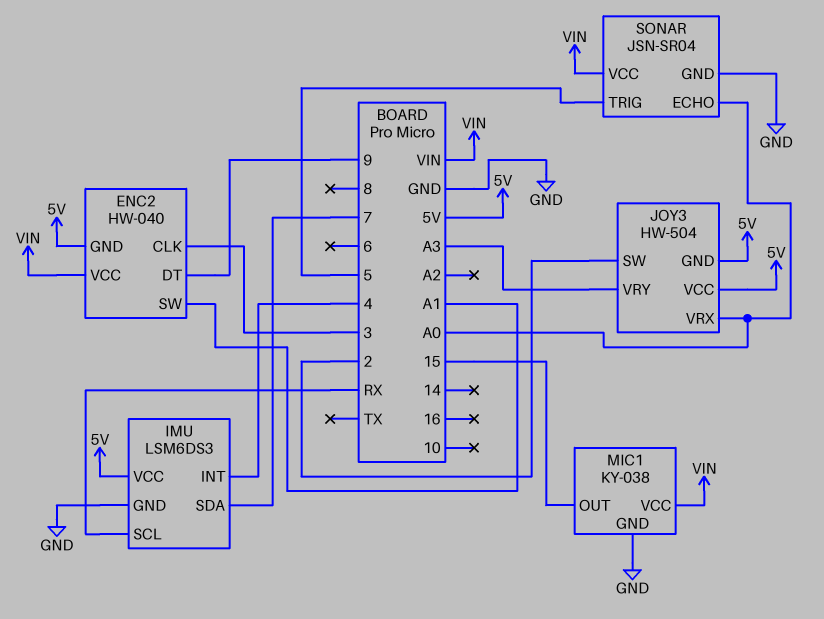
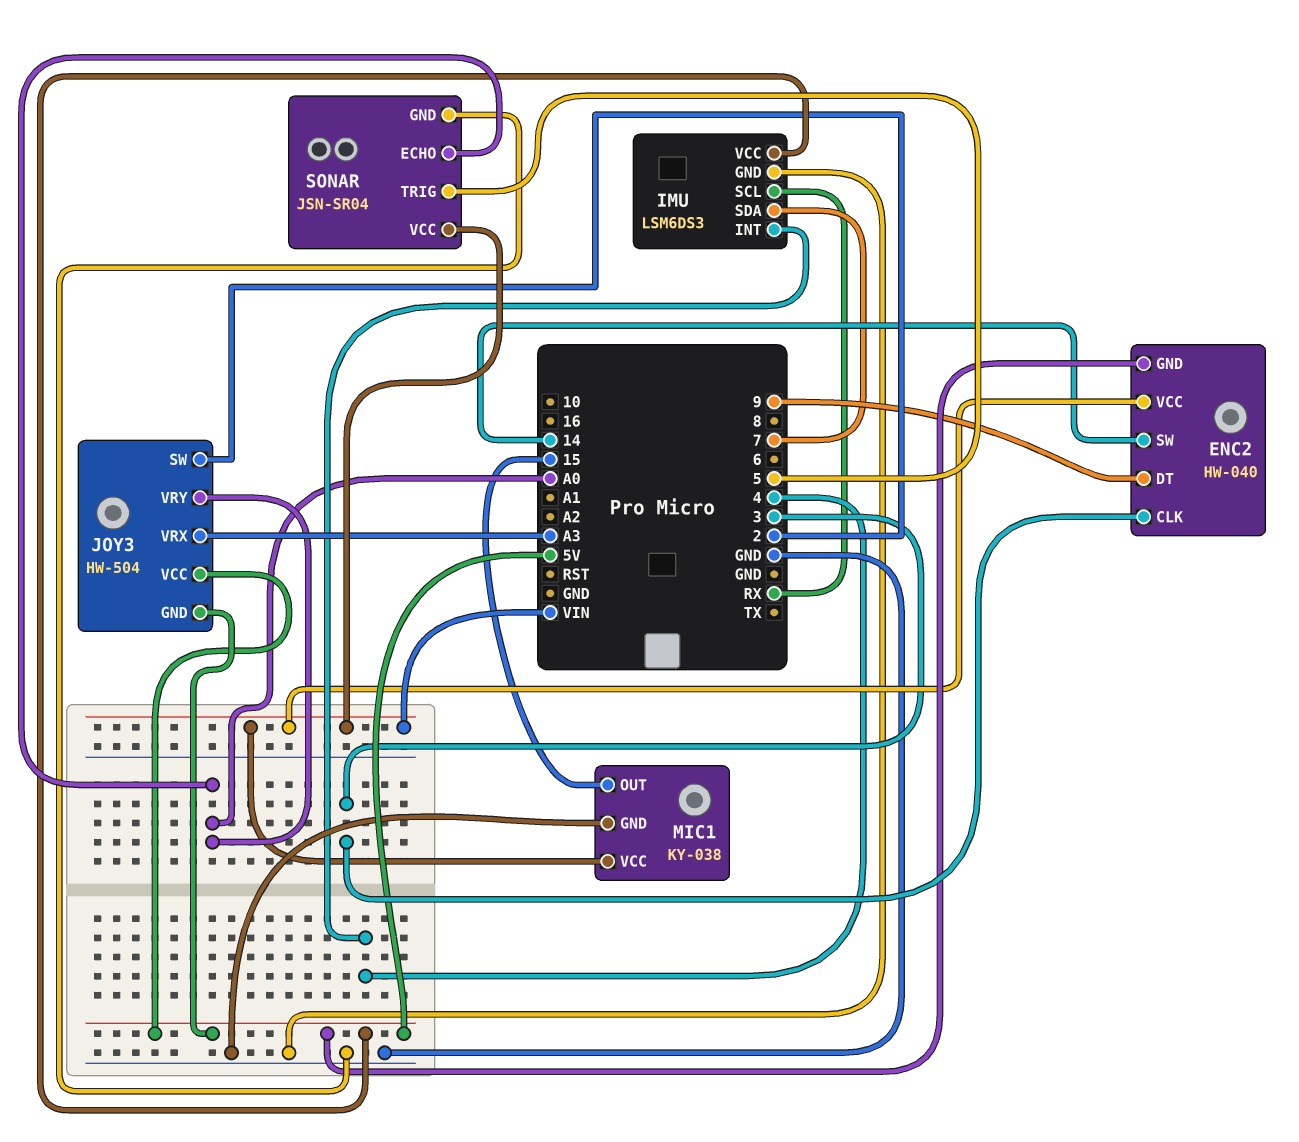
ENC2 pin SW: A1 -> 14
JOY3 pin VRX: A0 -> A3
JOY3 pin VRY: A3 -> A0

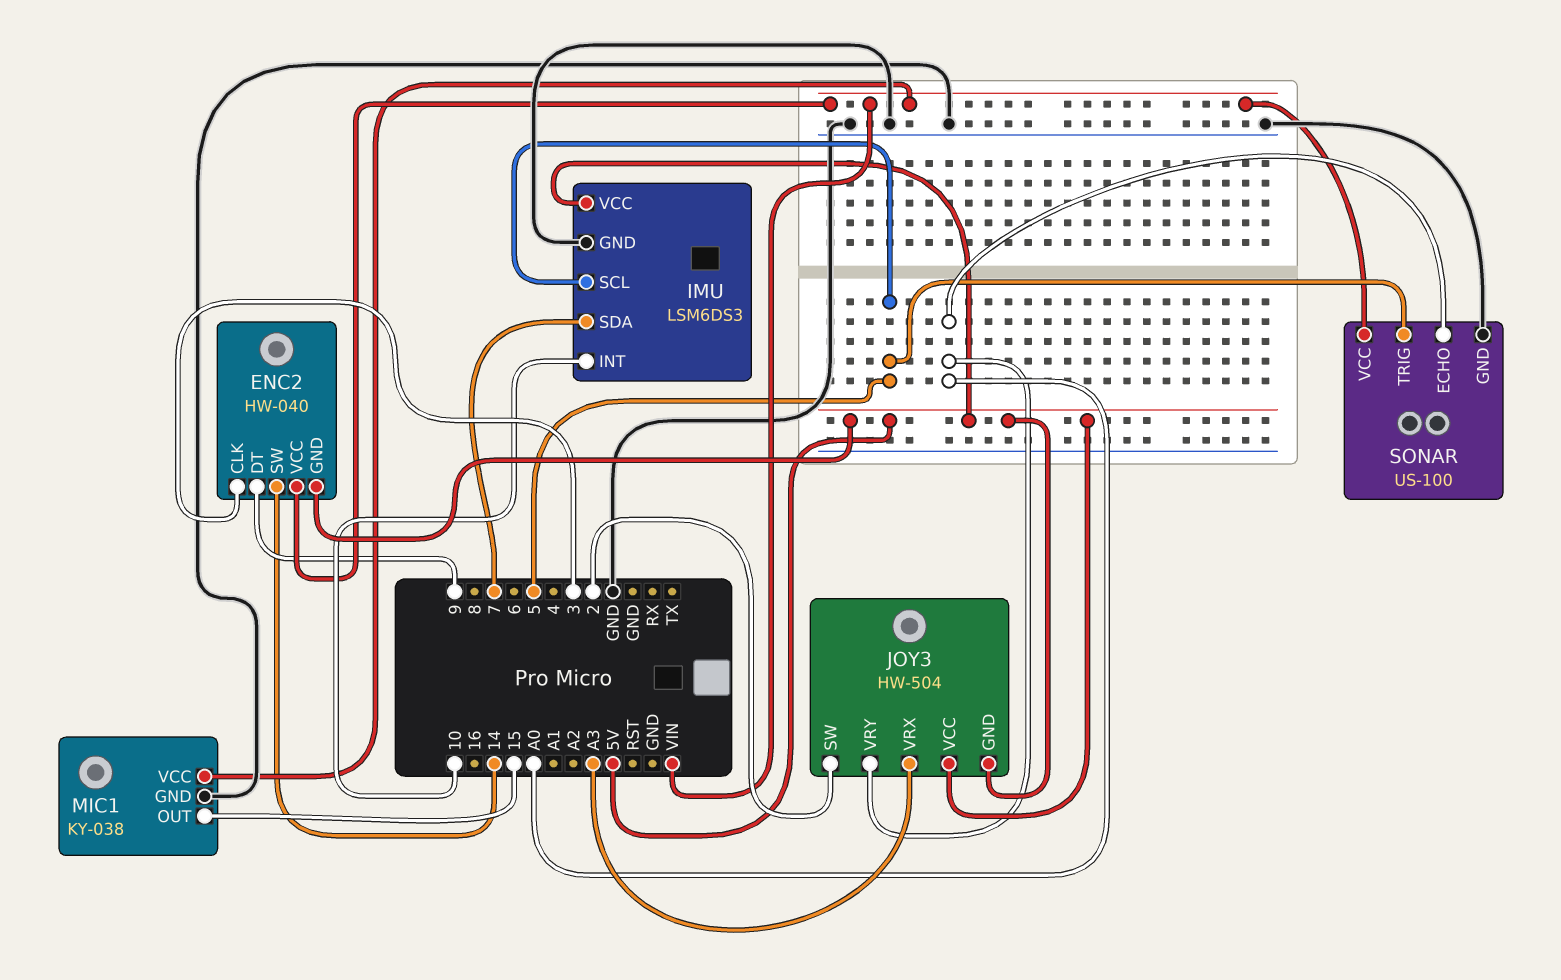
IMU pin INT: 4 -> 10
IMU pin SCL: RX -> 5
SONAR: JSN-SR04 -> US-100

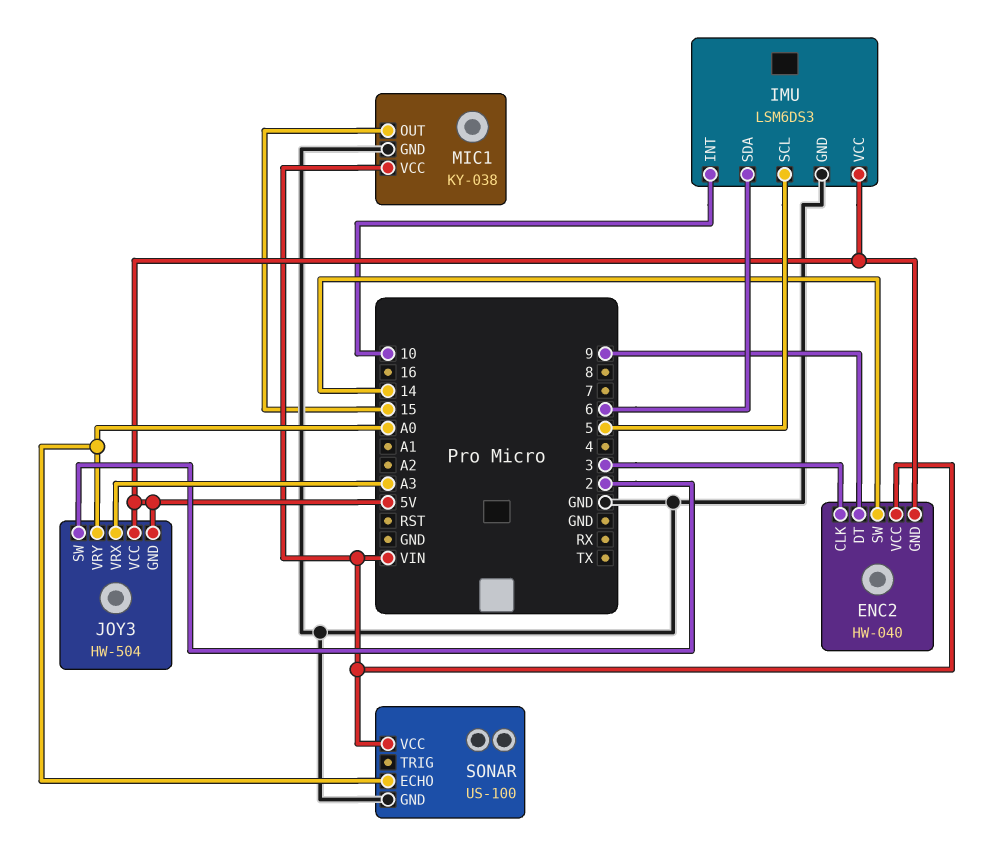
IMU pin SDA: 7 -> 6
SONAR pin TRIG: 5 -> none

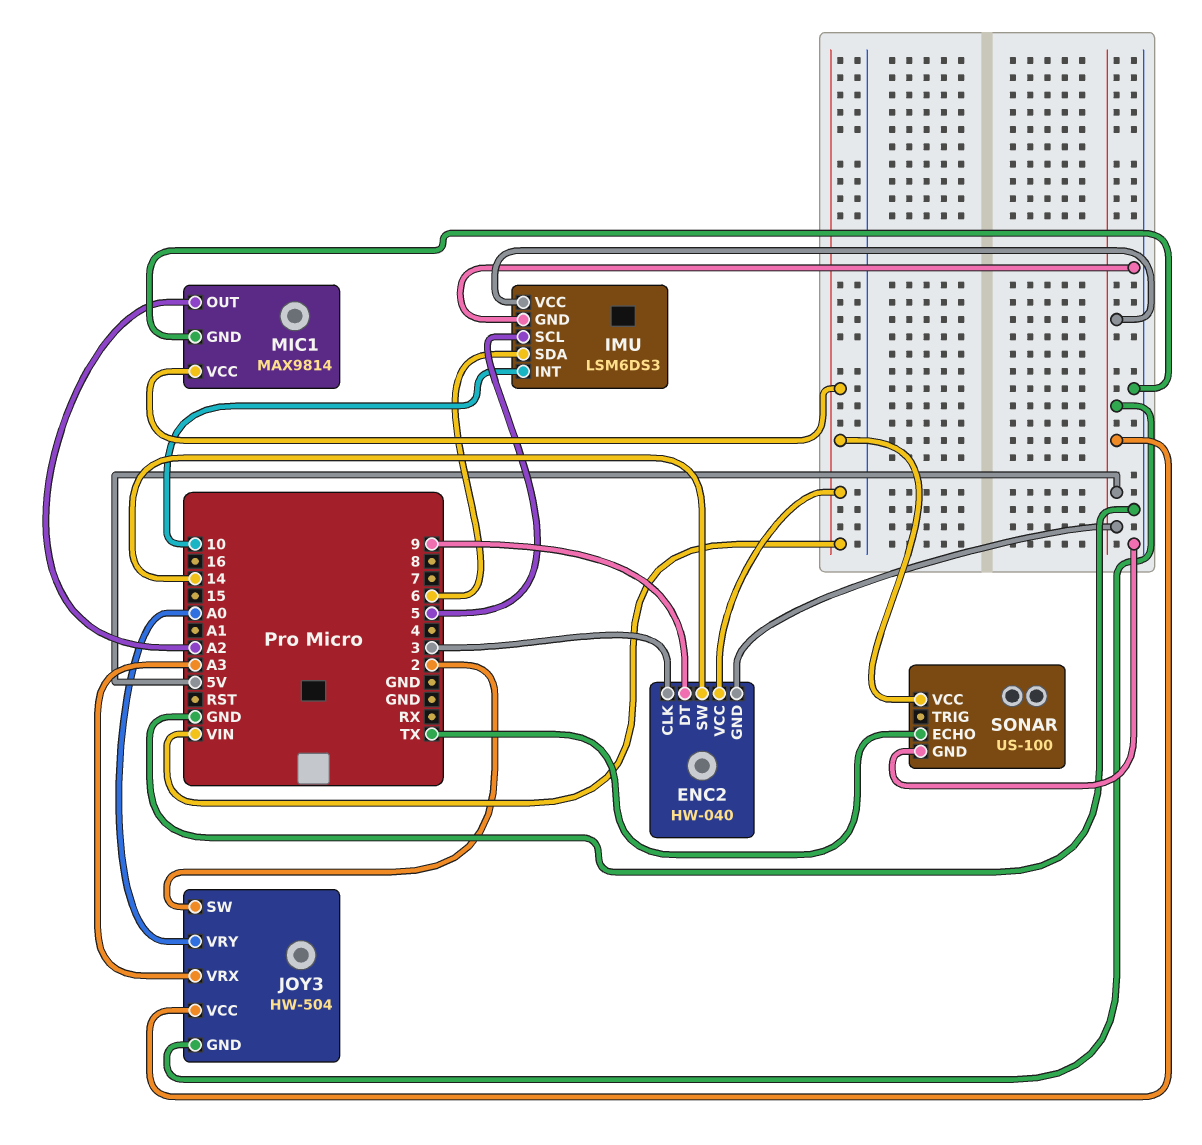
MIC1: KY-038 -> MAX9814
MIC1 pin OUT: 15 -> A2
SONAR pin ECHO: A0 -> TX

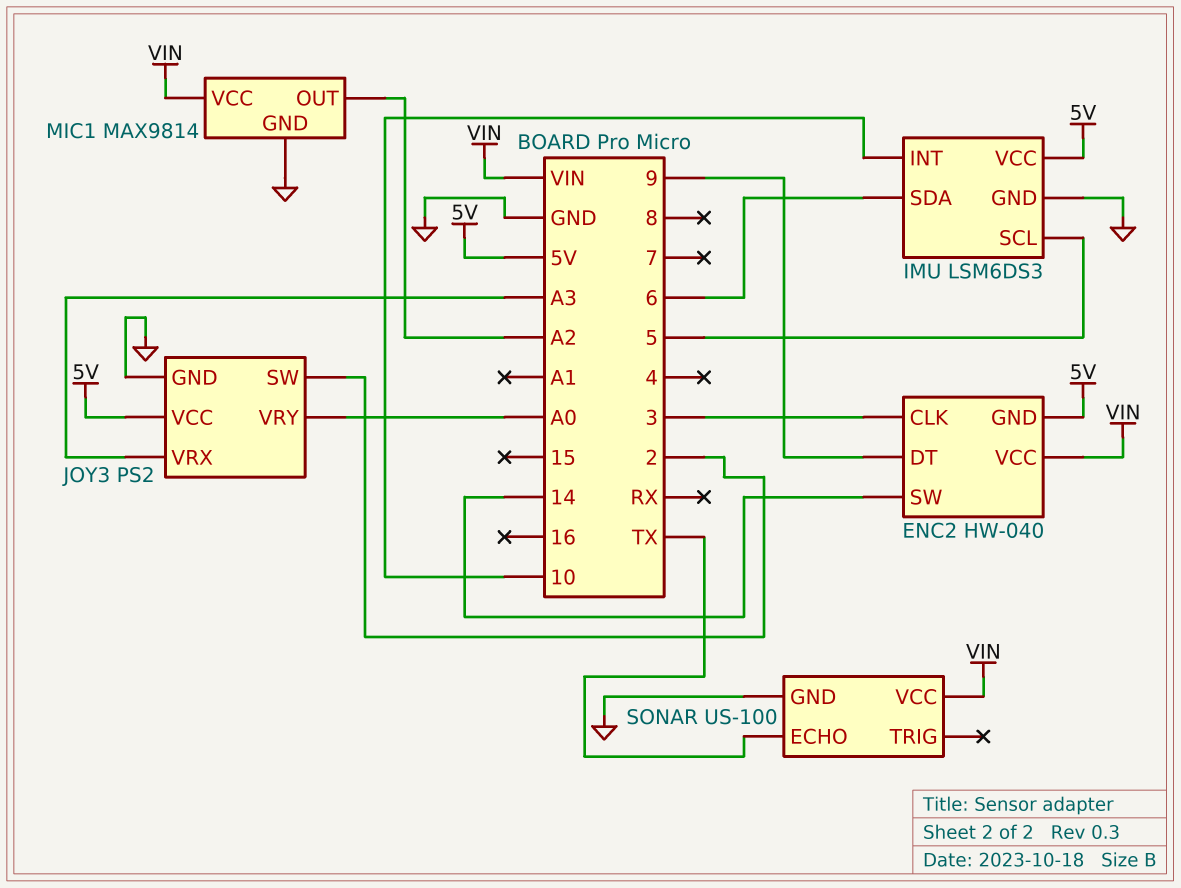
JOY3: HW-504 -> PS2
JOY3 pin GND: 5V -> GND

